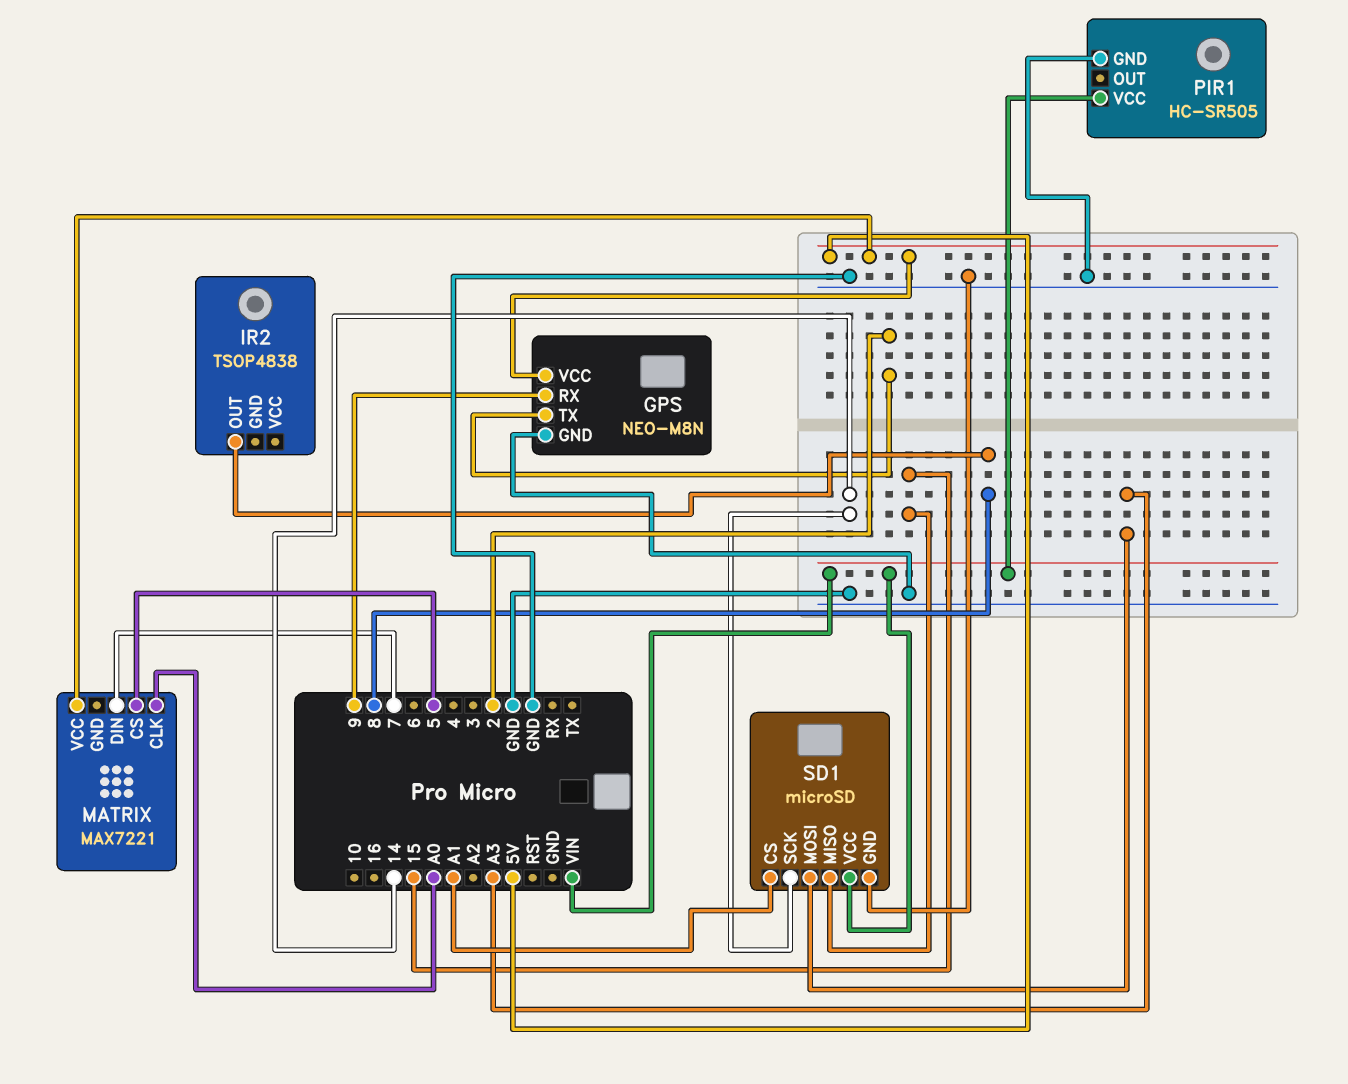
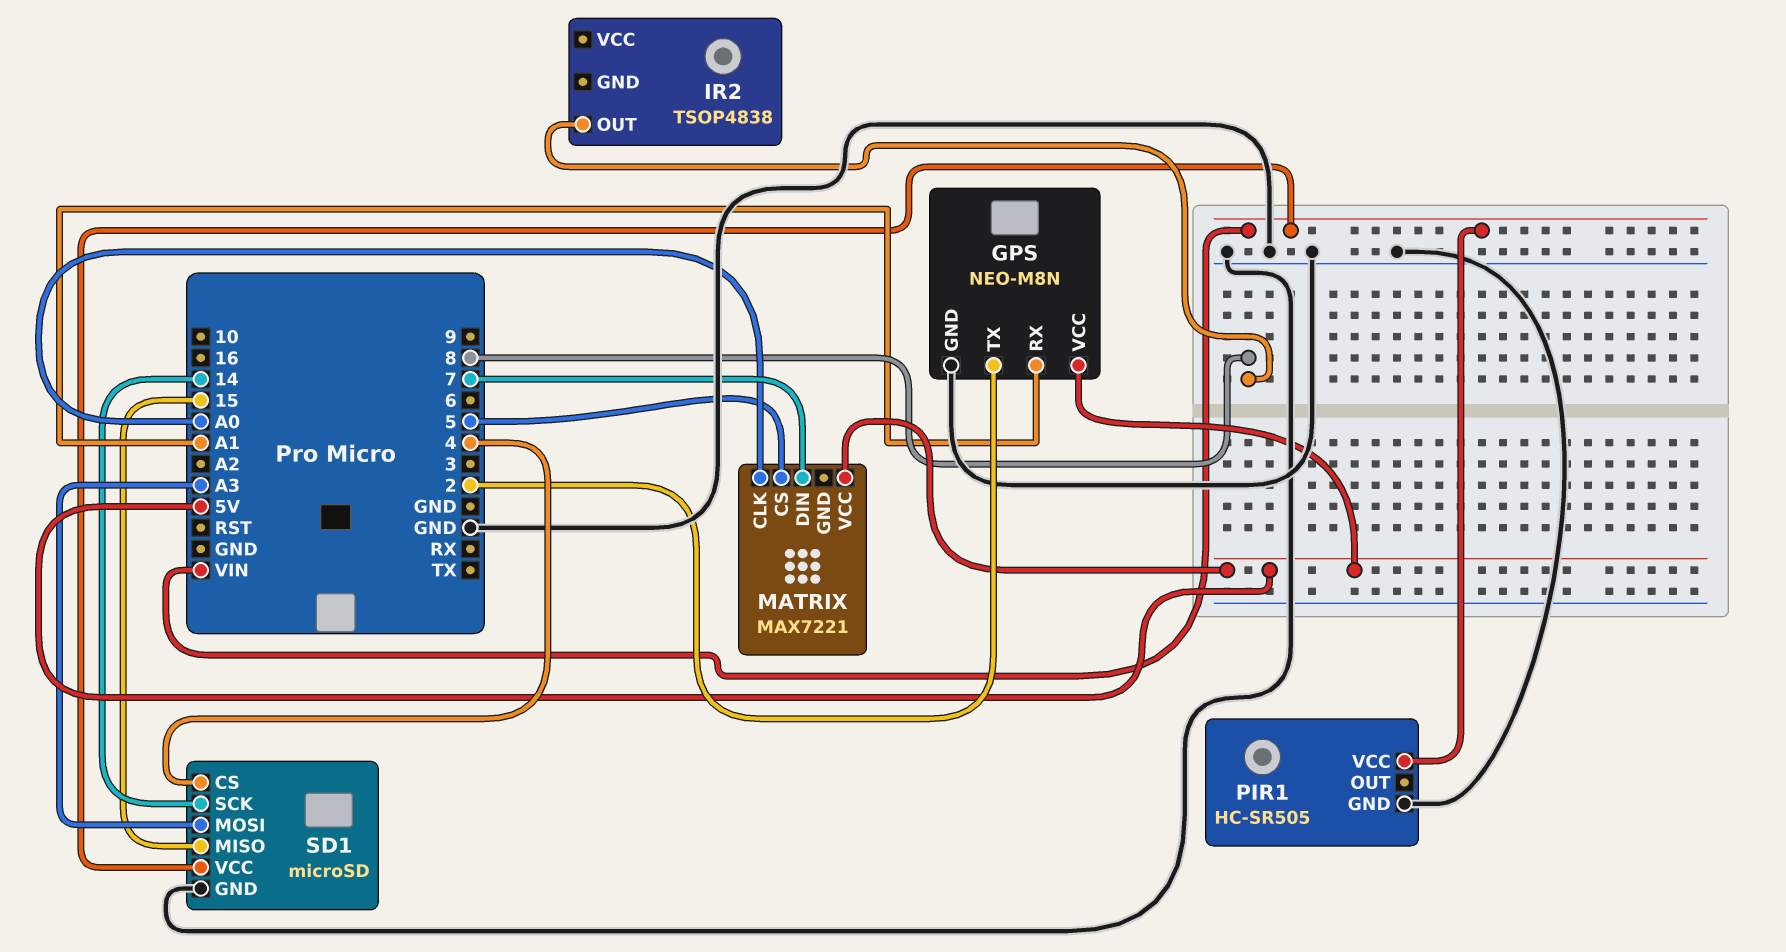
GPS pin RX: 9 -> A1
SD1 pin CS: A1 -> 4

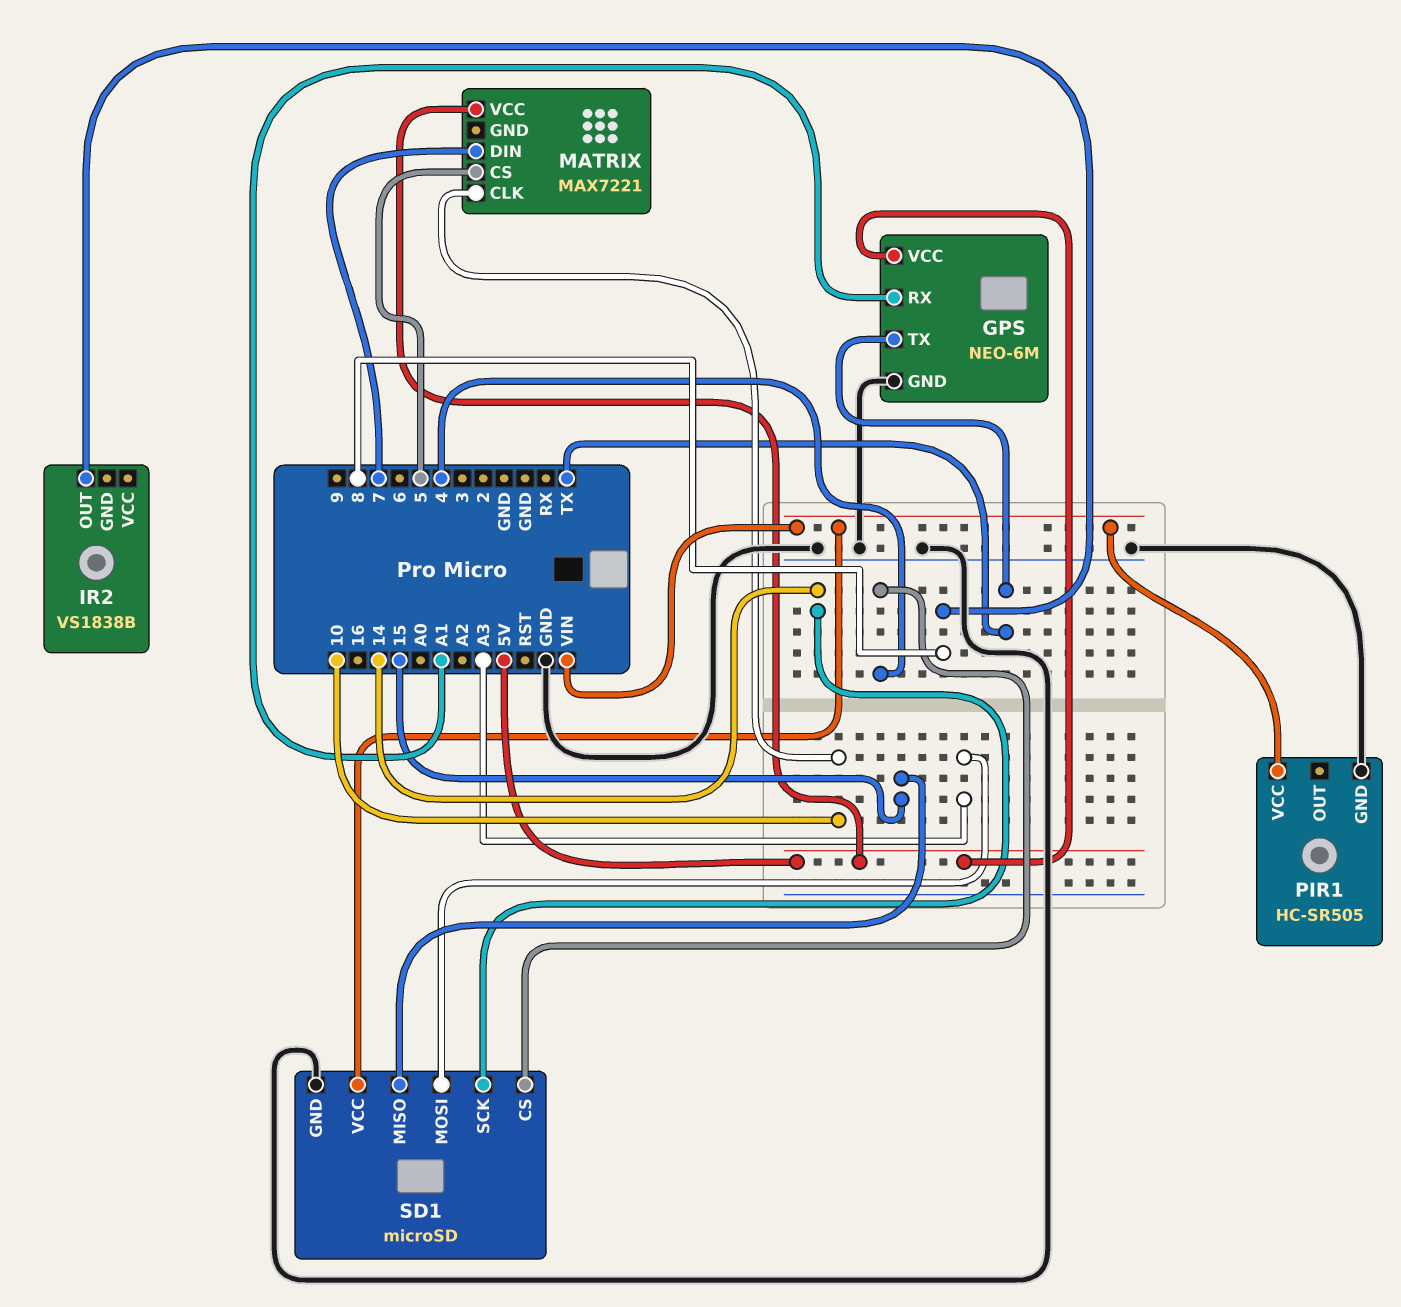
GPS: NEO-M8N -> NEO-6M
GPS pin TX: 2 -> TX
IR2: TSOP4838 -> VS1838B
MATRIX pin CLK: A0 -> 10

